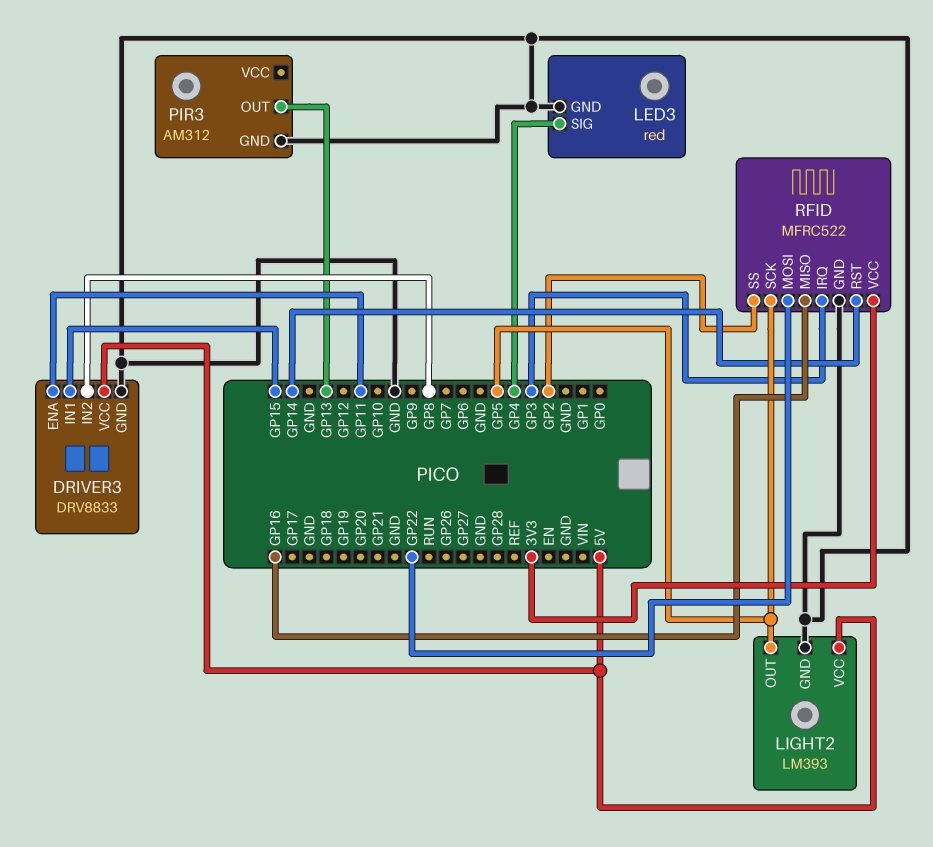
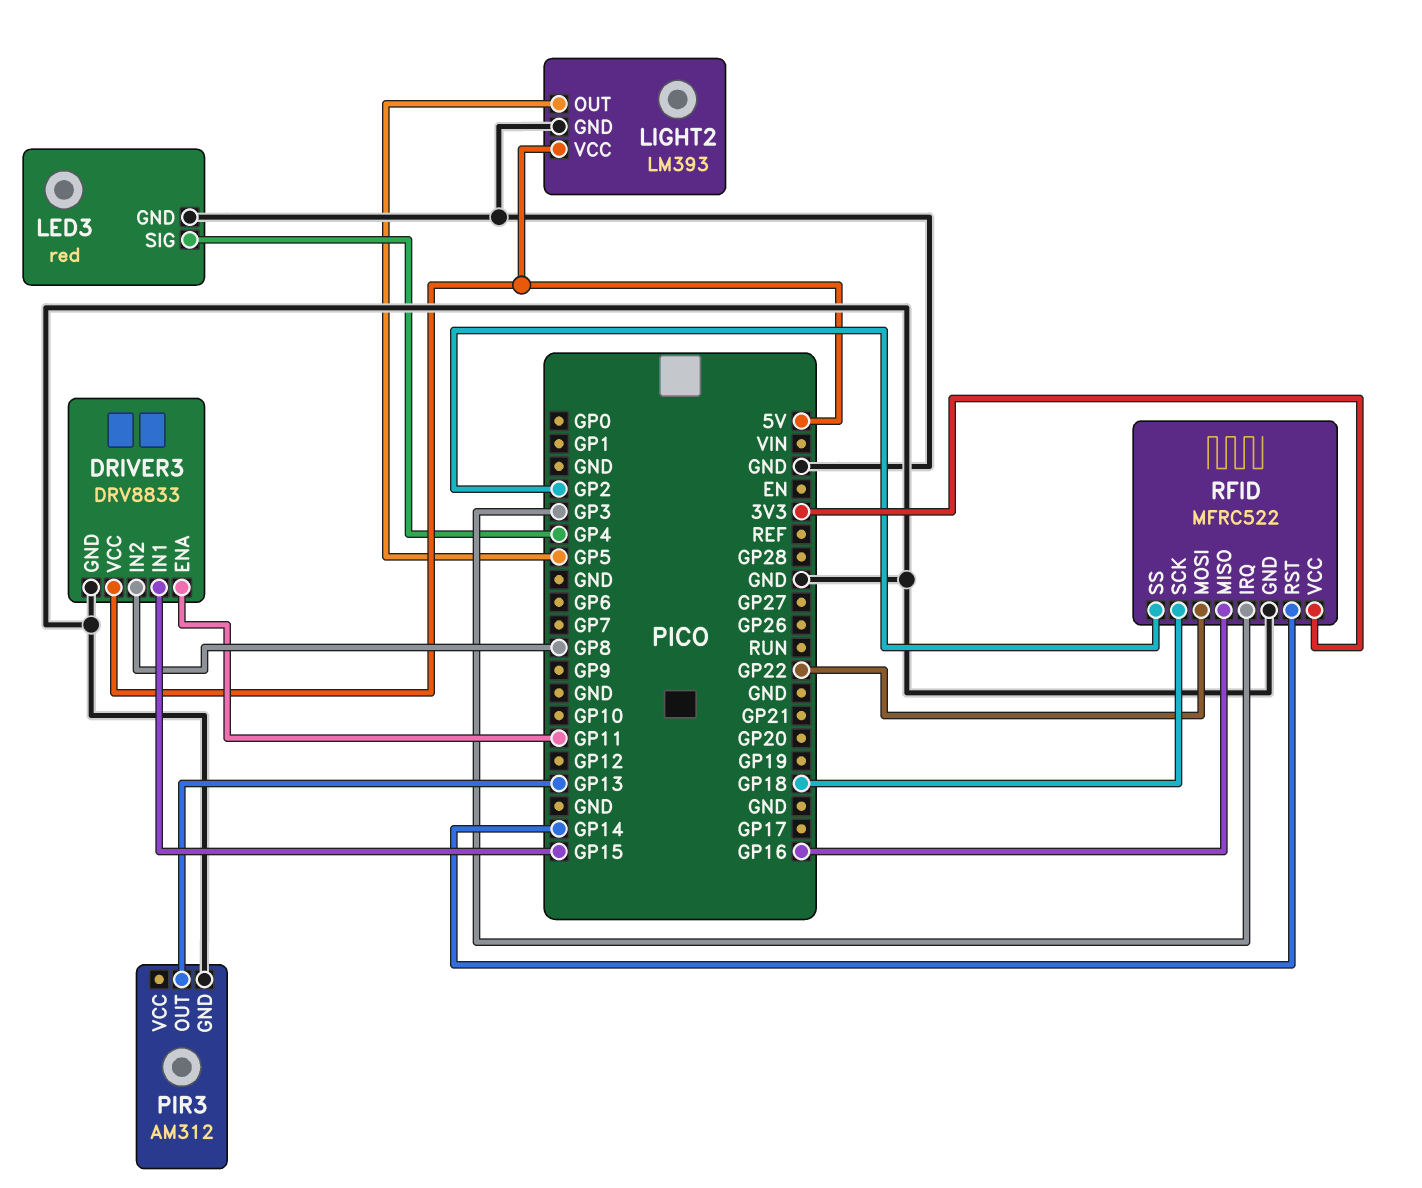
RFID pin SCK: GP5 -> GP18

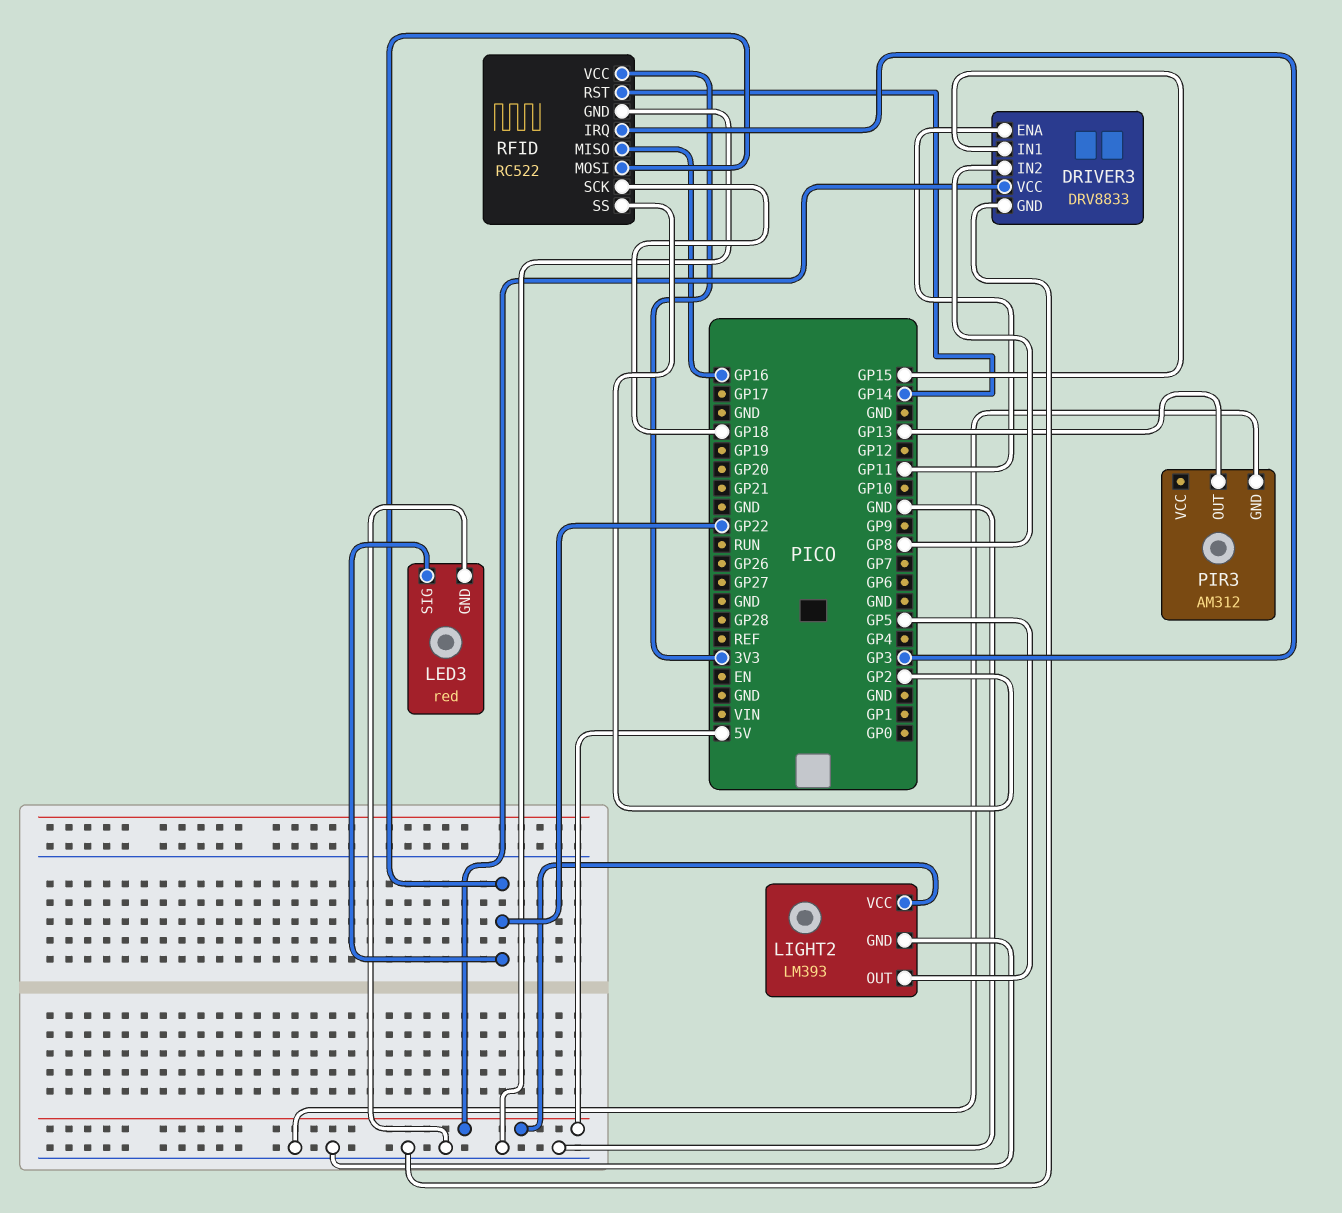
LED3 pin SIG: GP4 -> GP22
RFID: MFRC522 -> RC522

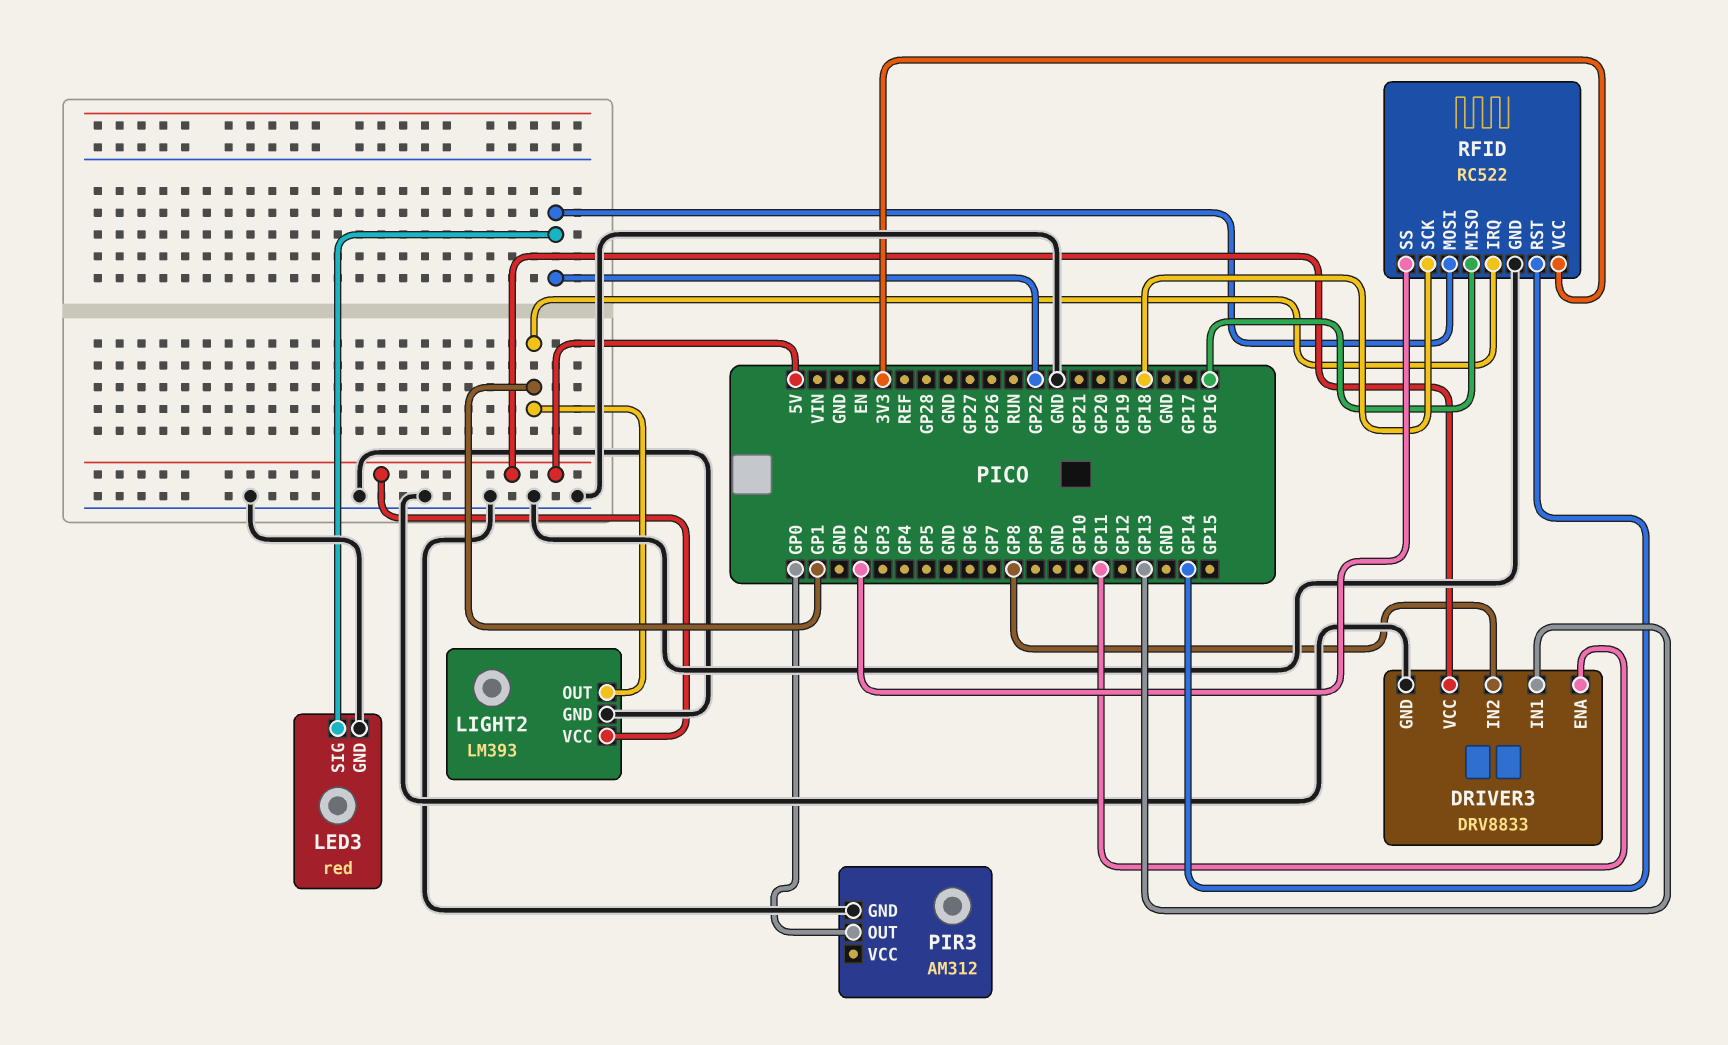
DRIVER3 pin IN1: GP15 -> GP13
LIGHT2 pin OUT: GP5 -> GP1
PIR3 pin OUT: GP13 -> GP0
RFID pin IRQ: GP3 -> GP1

